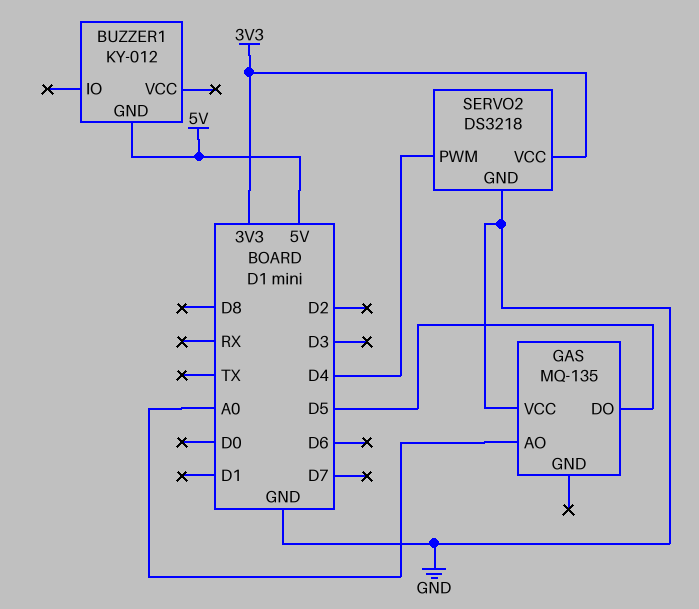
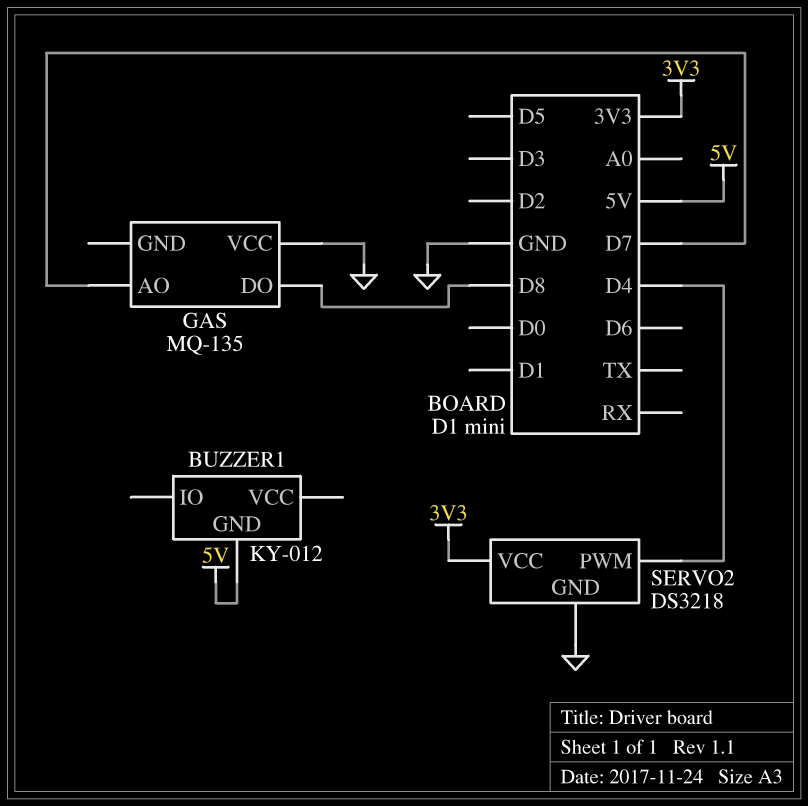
GAS pin AO: A0 -> D7
GAS pin DO: D5 -> D8

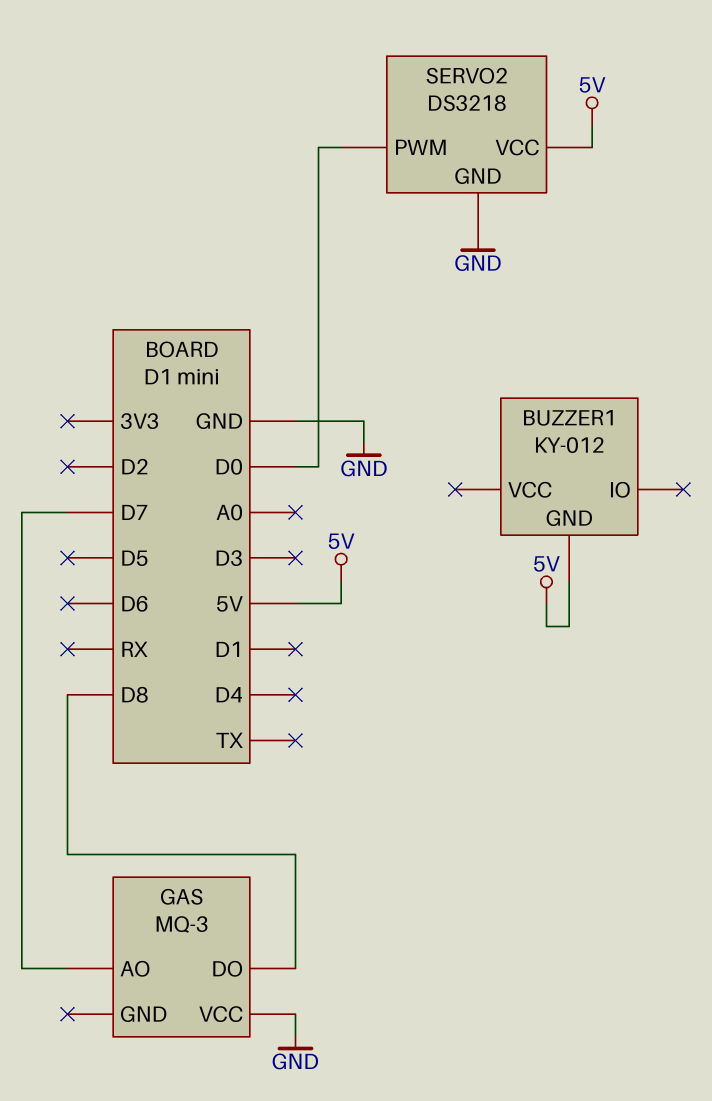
GAS: MQ-135 -> MQ-3
SERVO2 pin PWM: D4 -> D0
SERVO2 pin VCC: 3V3 -> 5V

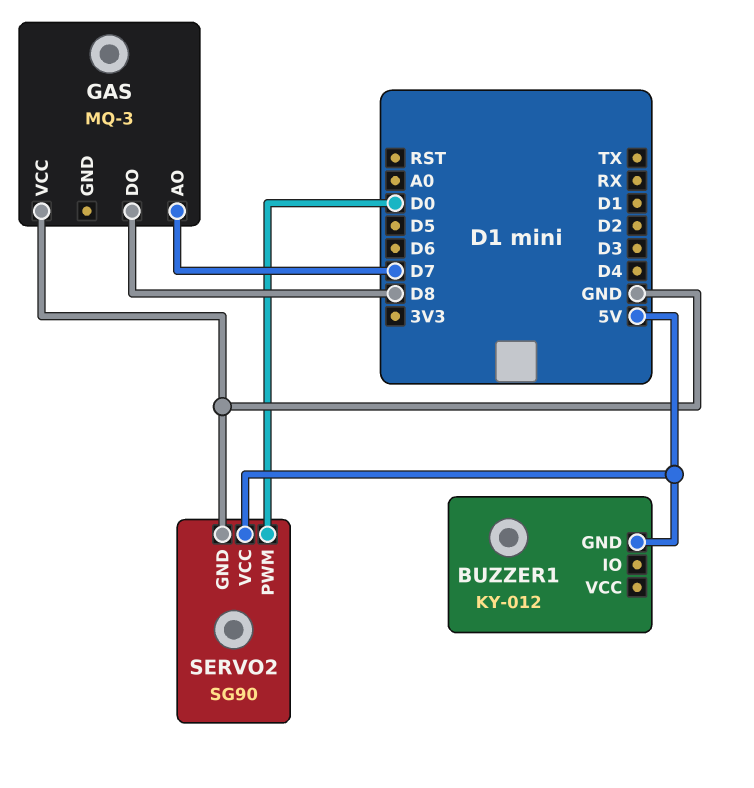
SERVO2: DS3218 -> SG90

